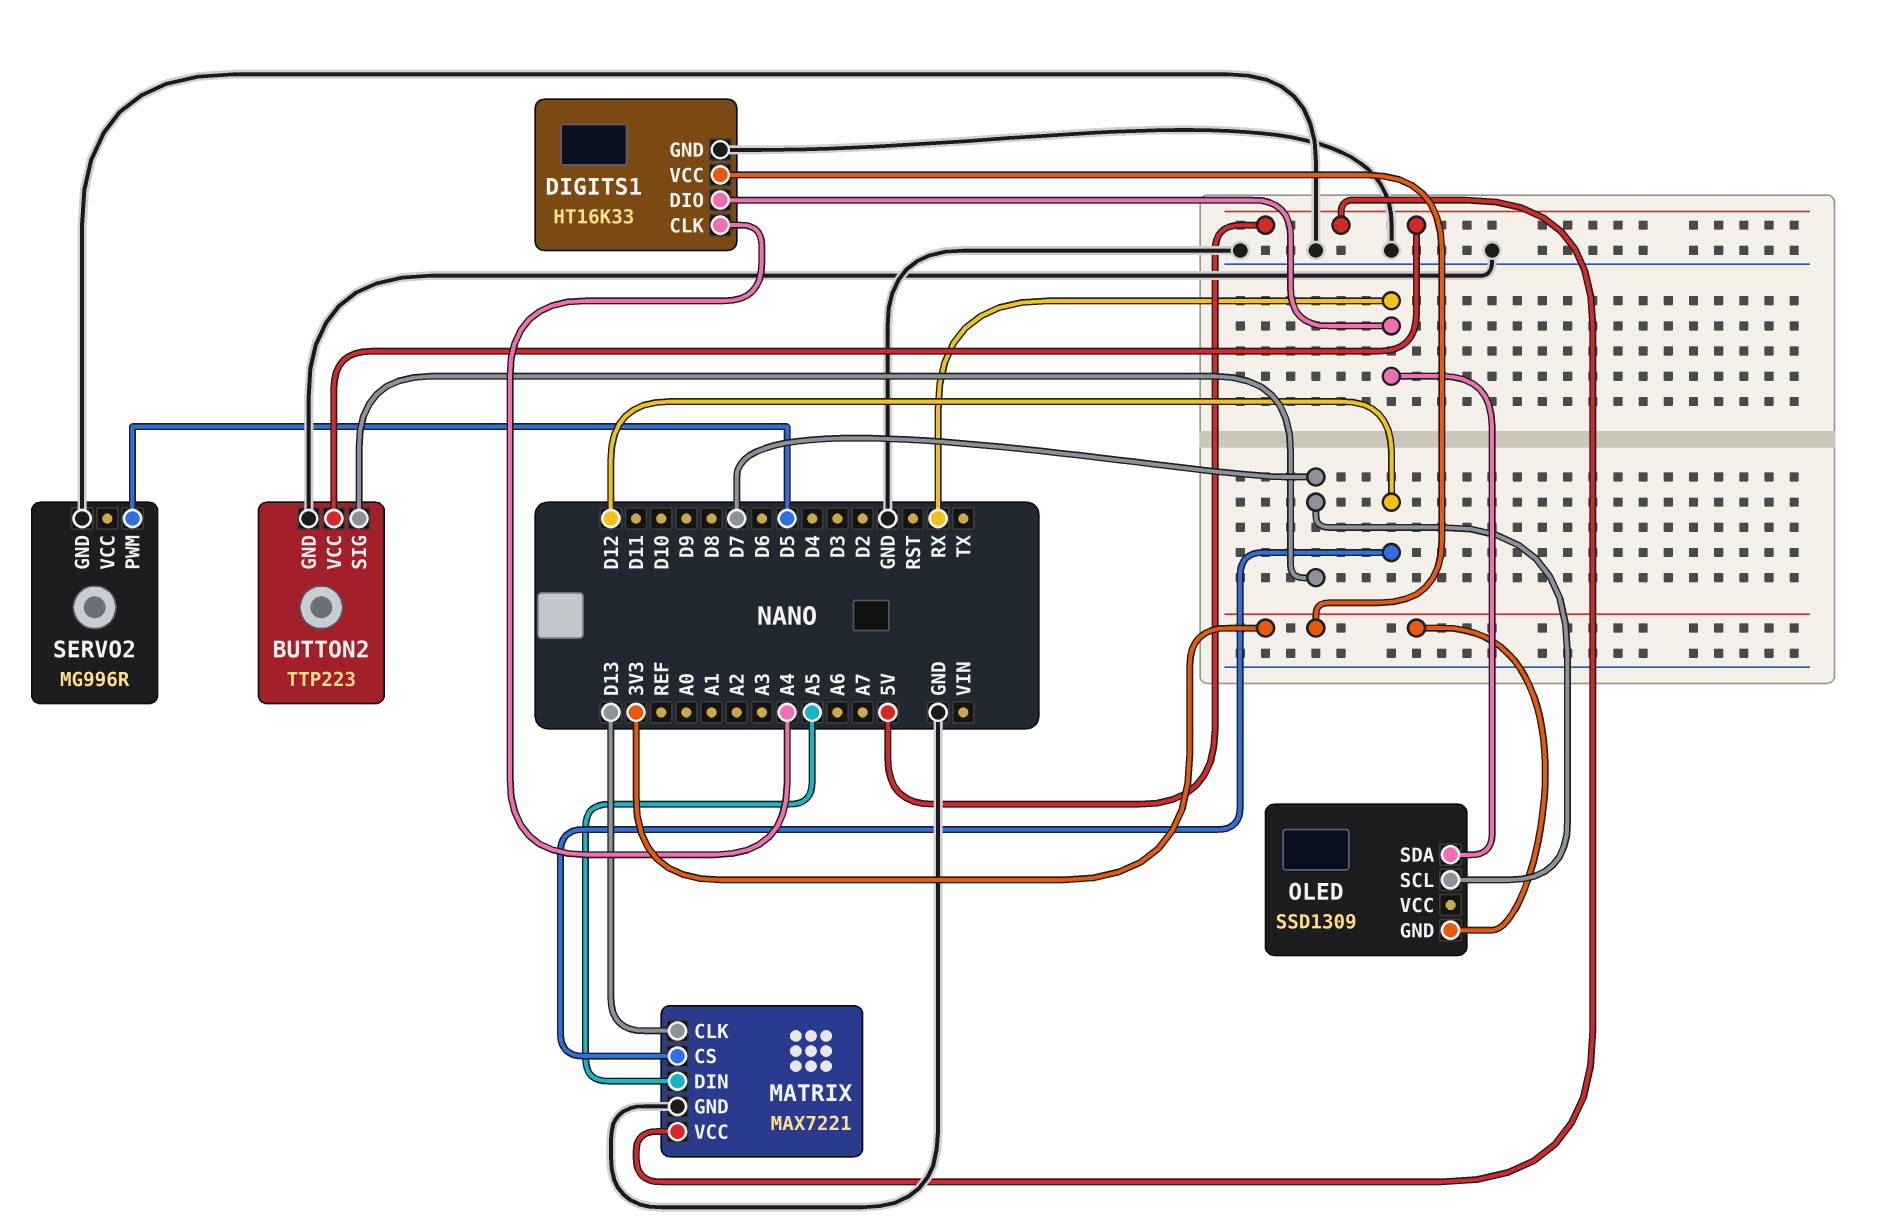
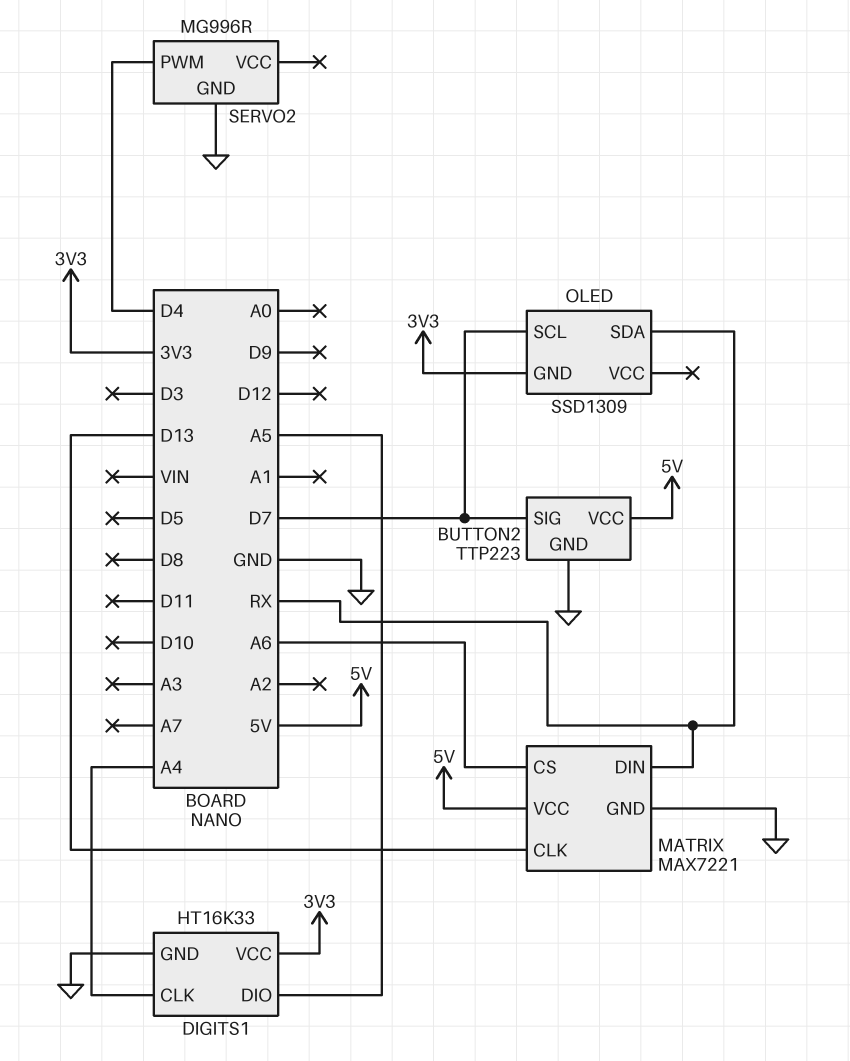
DIGITS1 pin DIO: RX -> A5
MATRIX pin CS: D12 -> A6
MATRIX pin DIN: A5 -> RX
SERVO2 pin PWM: D5 -> D4

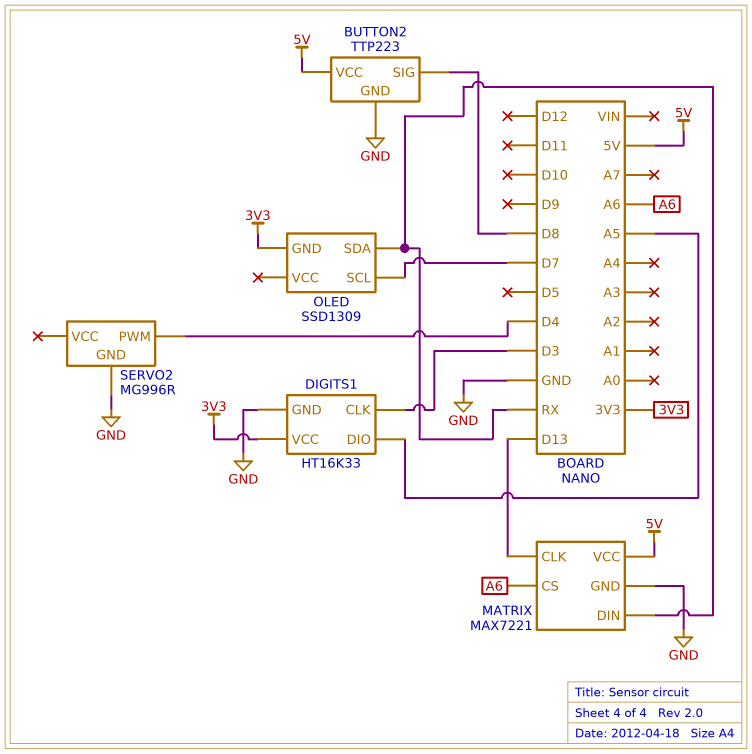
BUTTON2 pin SIG: D7 -> D8
DIGITS1 pin CLK: A4 -> D3

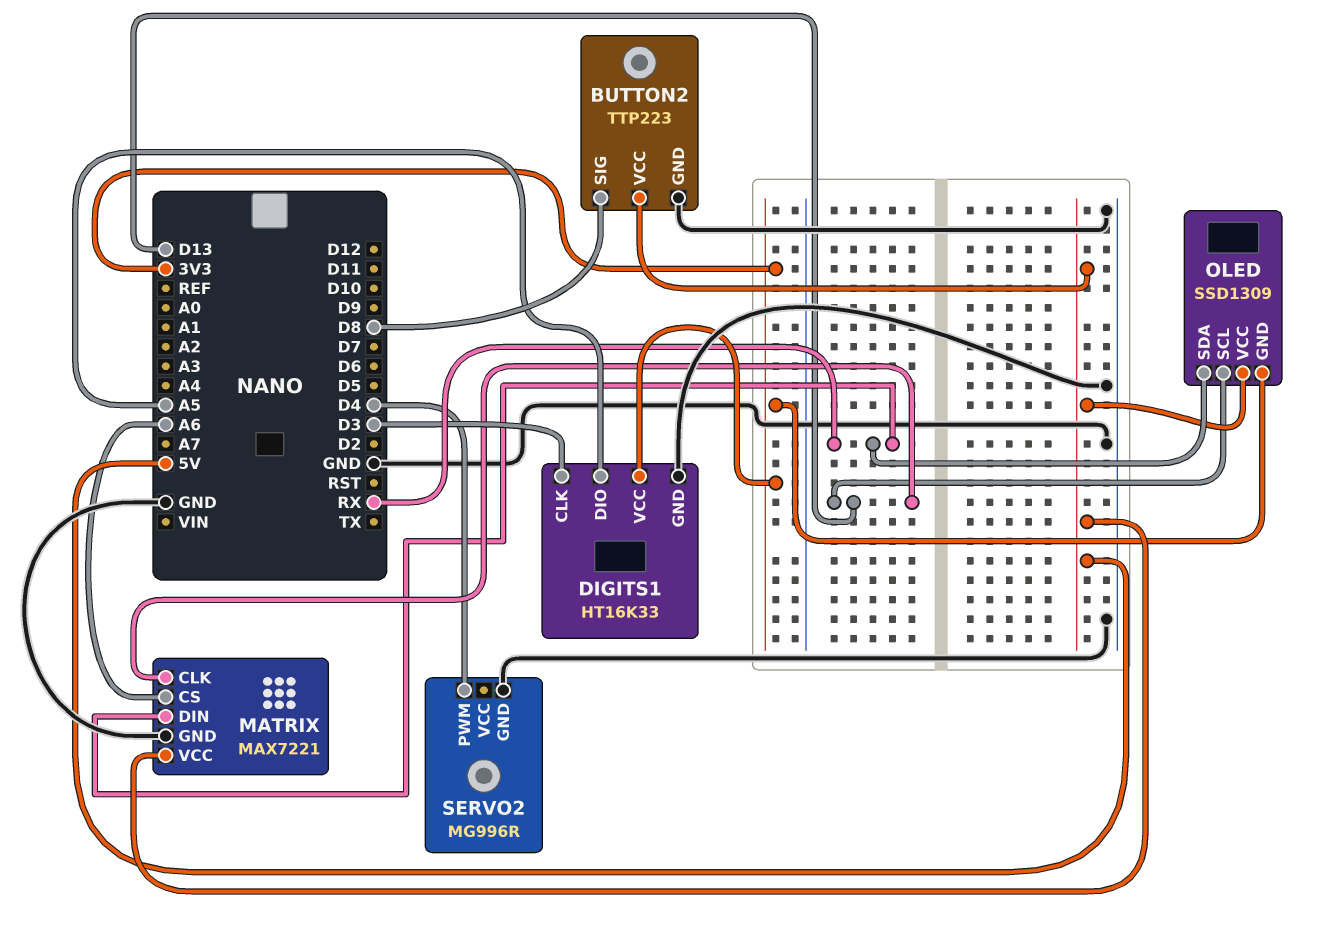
OLED pin SCL: D7 -> D13
OLED pin VCC: none -> 5V

